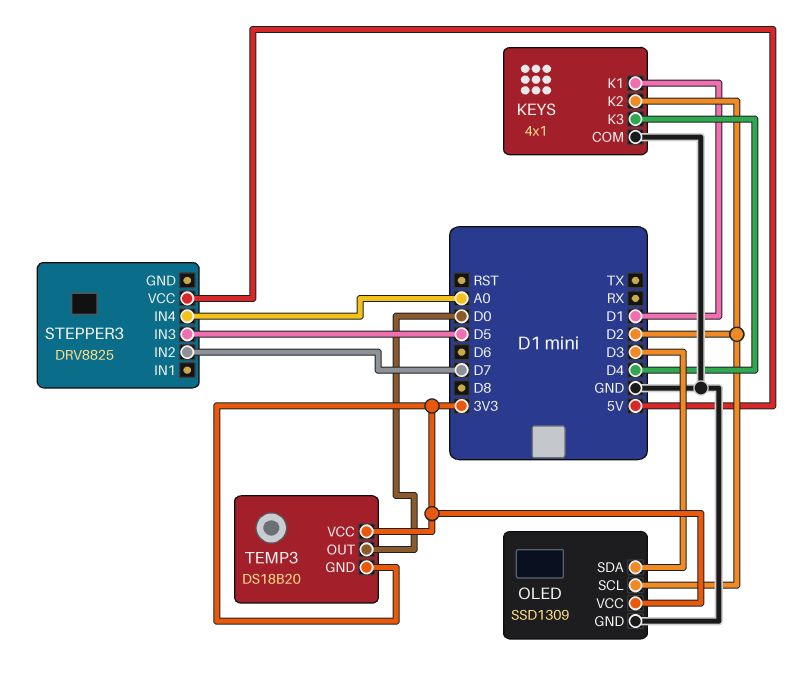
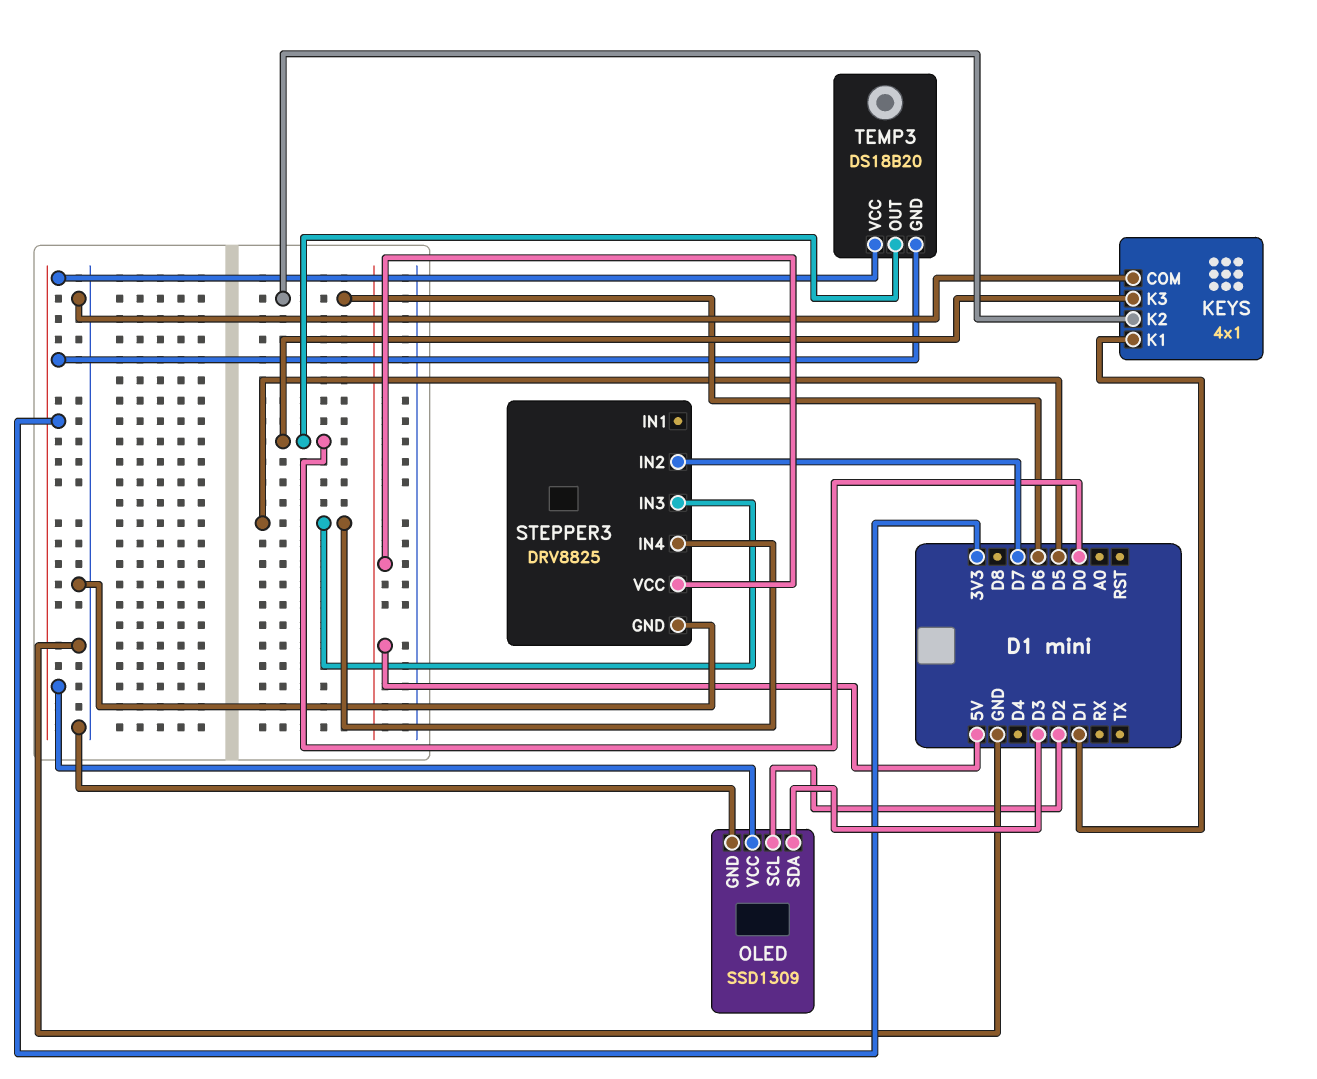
KEYS pin K2: D2 -> D6
KEYS pin K3: D4 -> D0
STEPPER3 pin GND: none -> GND
STEPPER3 pin IN4: A0 -> D5

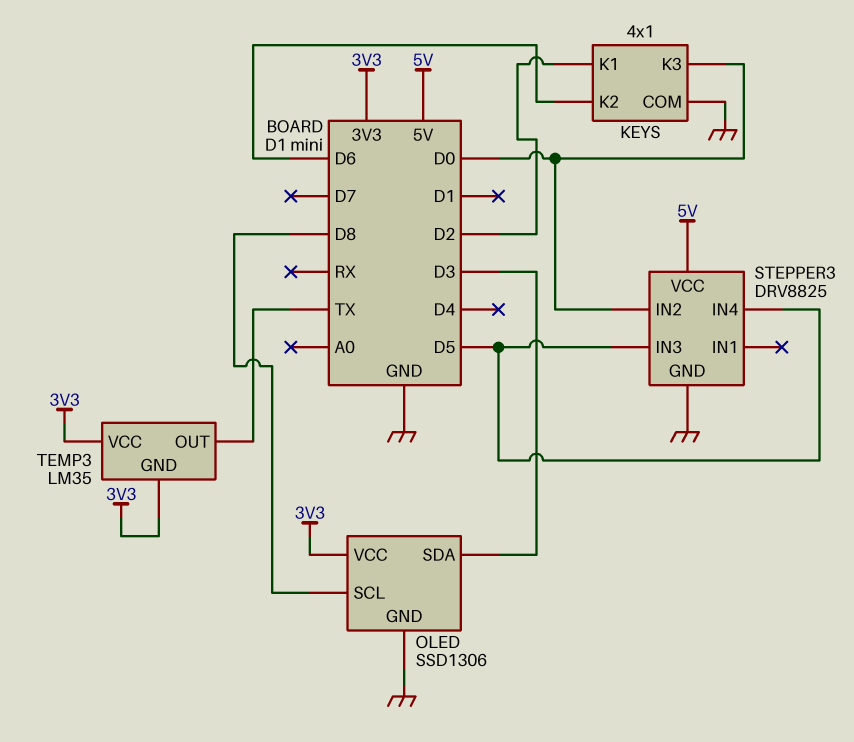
KEYS pin K1: D1 -> D2
OLED: SSD1309 -> SSD1306
OLED pin SCL: D2 -> D8
STEPPER3 pin IN2: D7 -> D0
TEMP3: DS18B20 -> LM35
TEMP3 pin OUT: D0 -> TX

